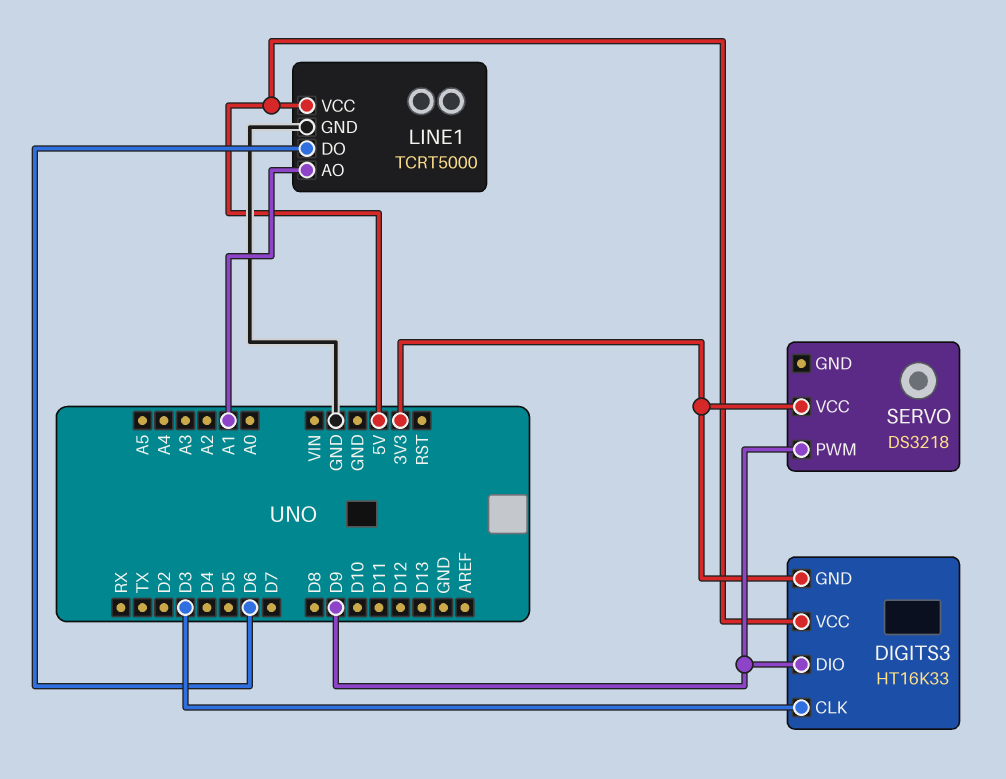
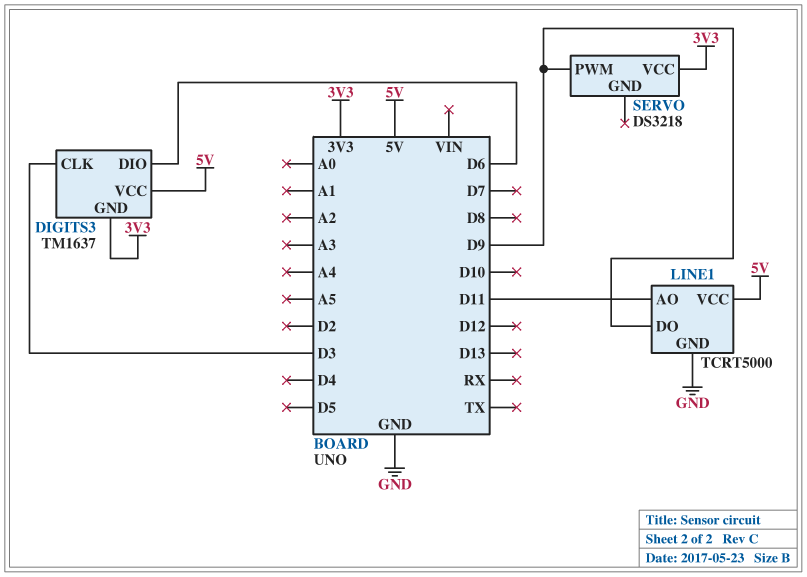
DIGITS3: HT16K33 -> TM1637
DIGITS3 pin DIO: D9 -> D6
LINE1 pin AO: A1 -> D11
LINE1 pin DO: D6 -> D9

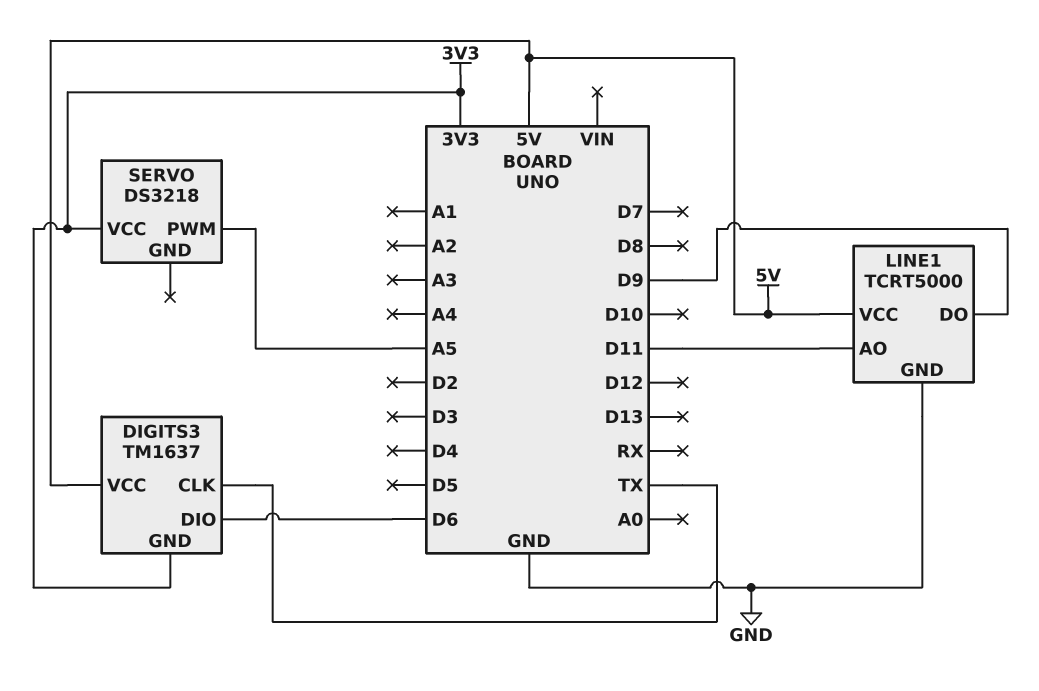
DIGITS3 pin CLK: D3 -> TX
SERVO pin PWM: D9 -> A5

